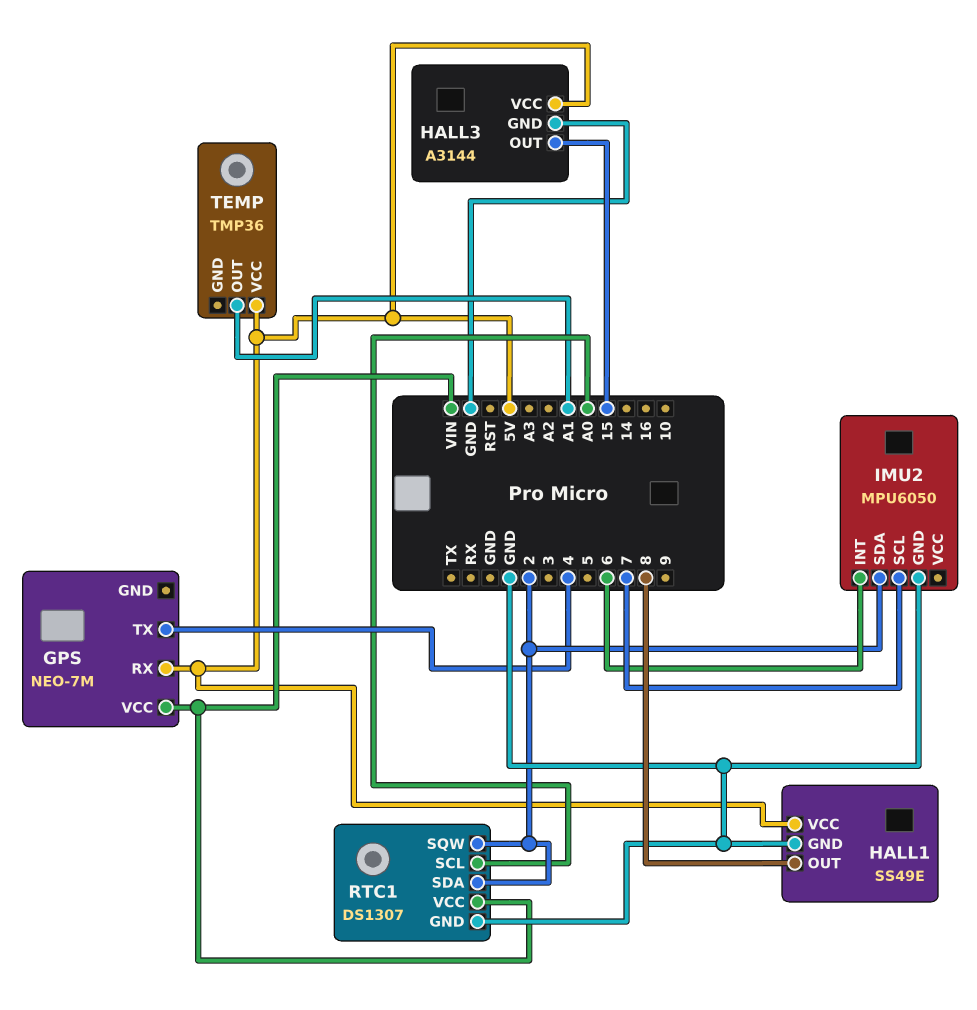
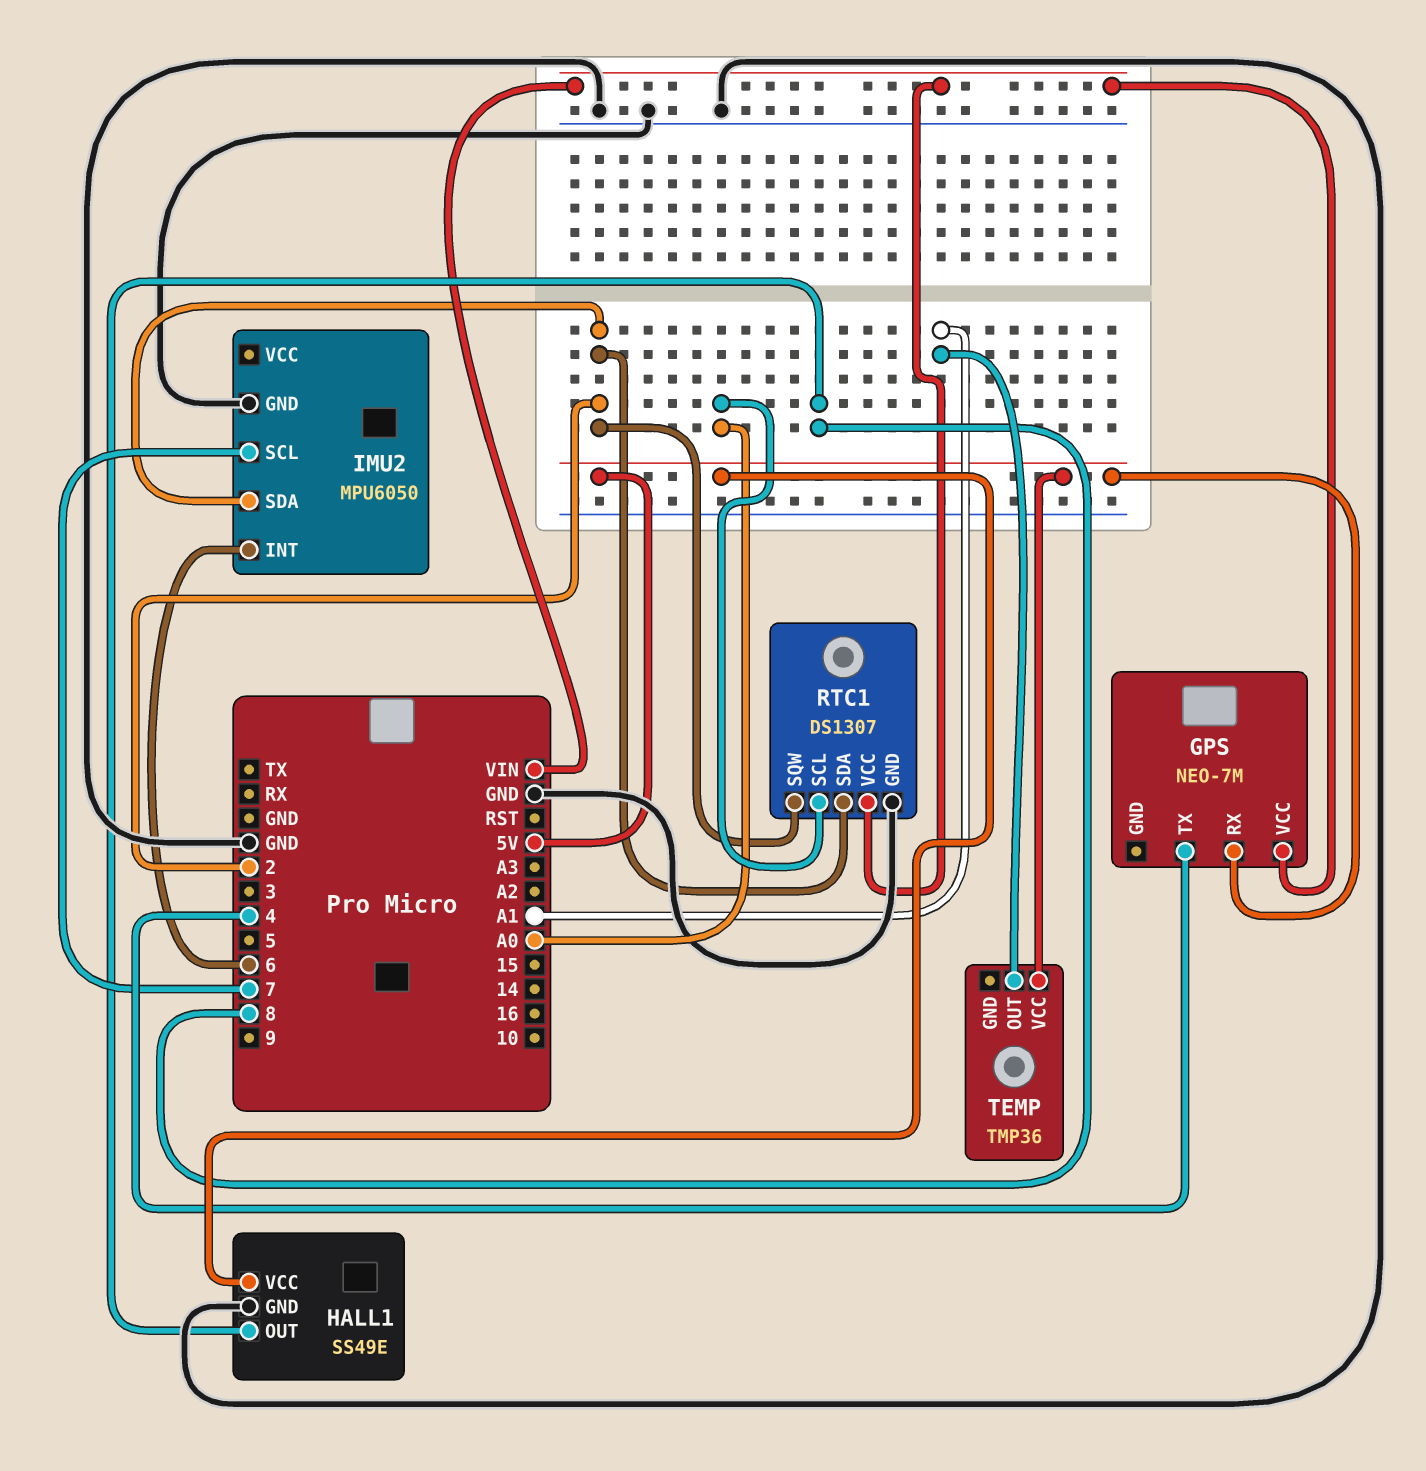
HALL3: A3144 -> none
HALL3 pin GND: GND -> none
HALL3 pin OUT: 15 -> none
HALL3 pin VCC: 5V -> none

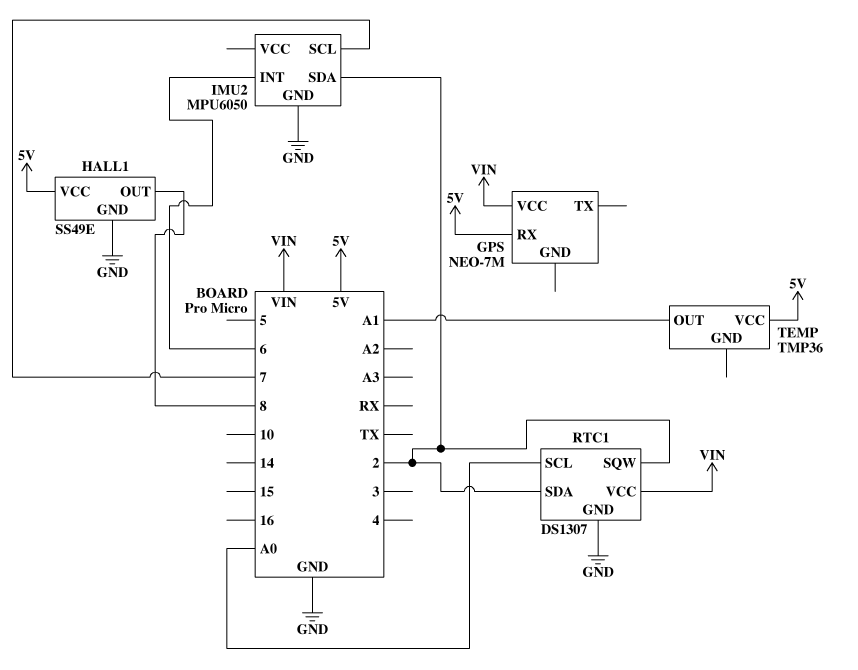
GPS pin TX: 4 -> none

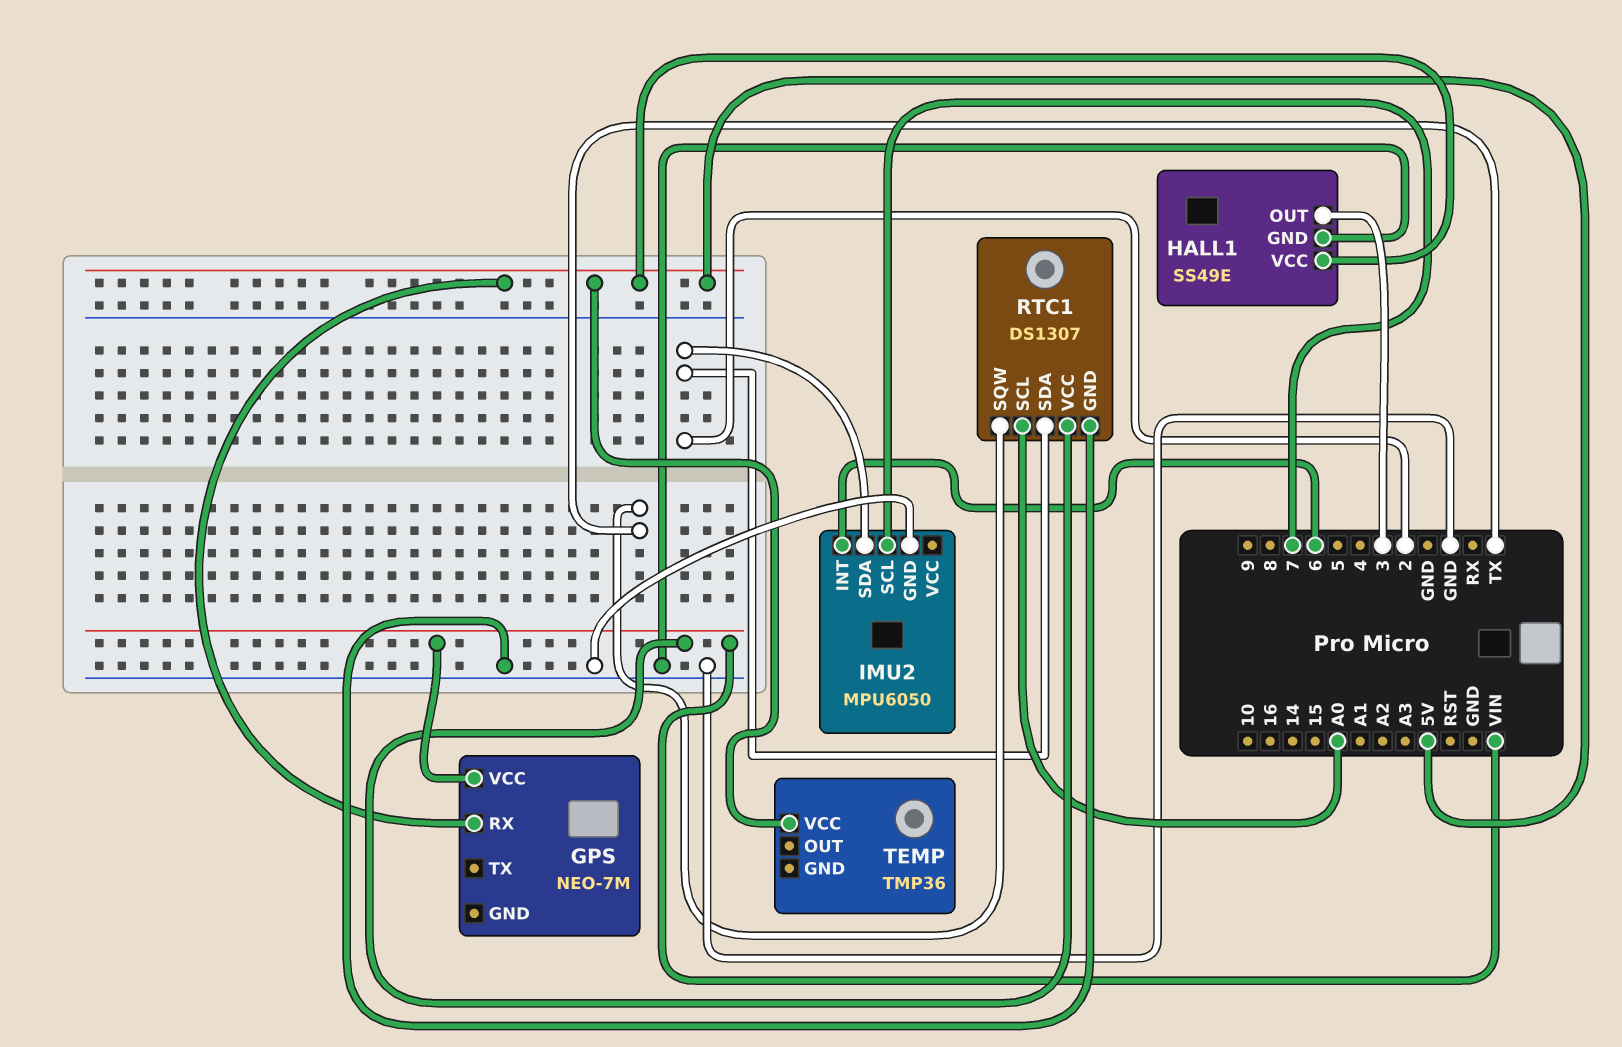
HALL1 pin OUT: 8 -> 3
RTC1 pin SQW: 2 -> TX
TEMP pin OUT: A1 -> none

